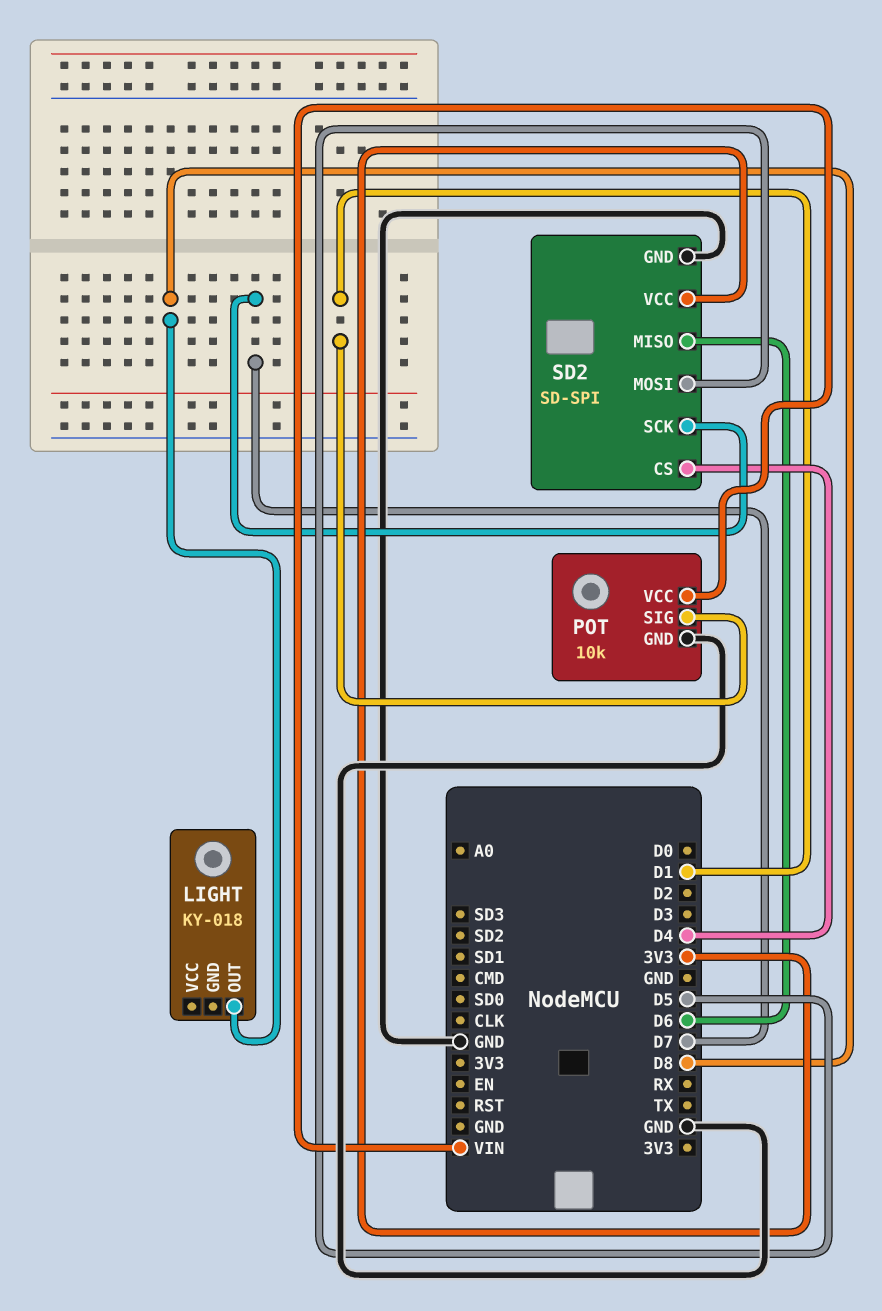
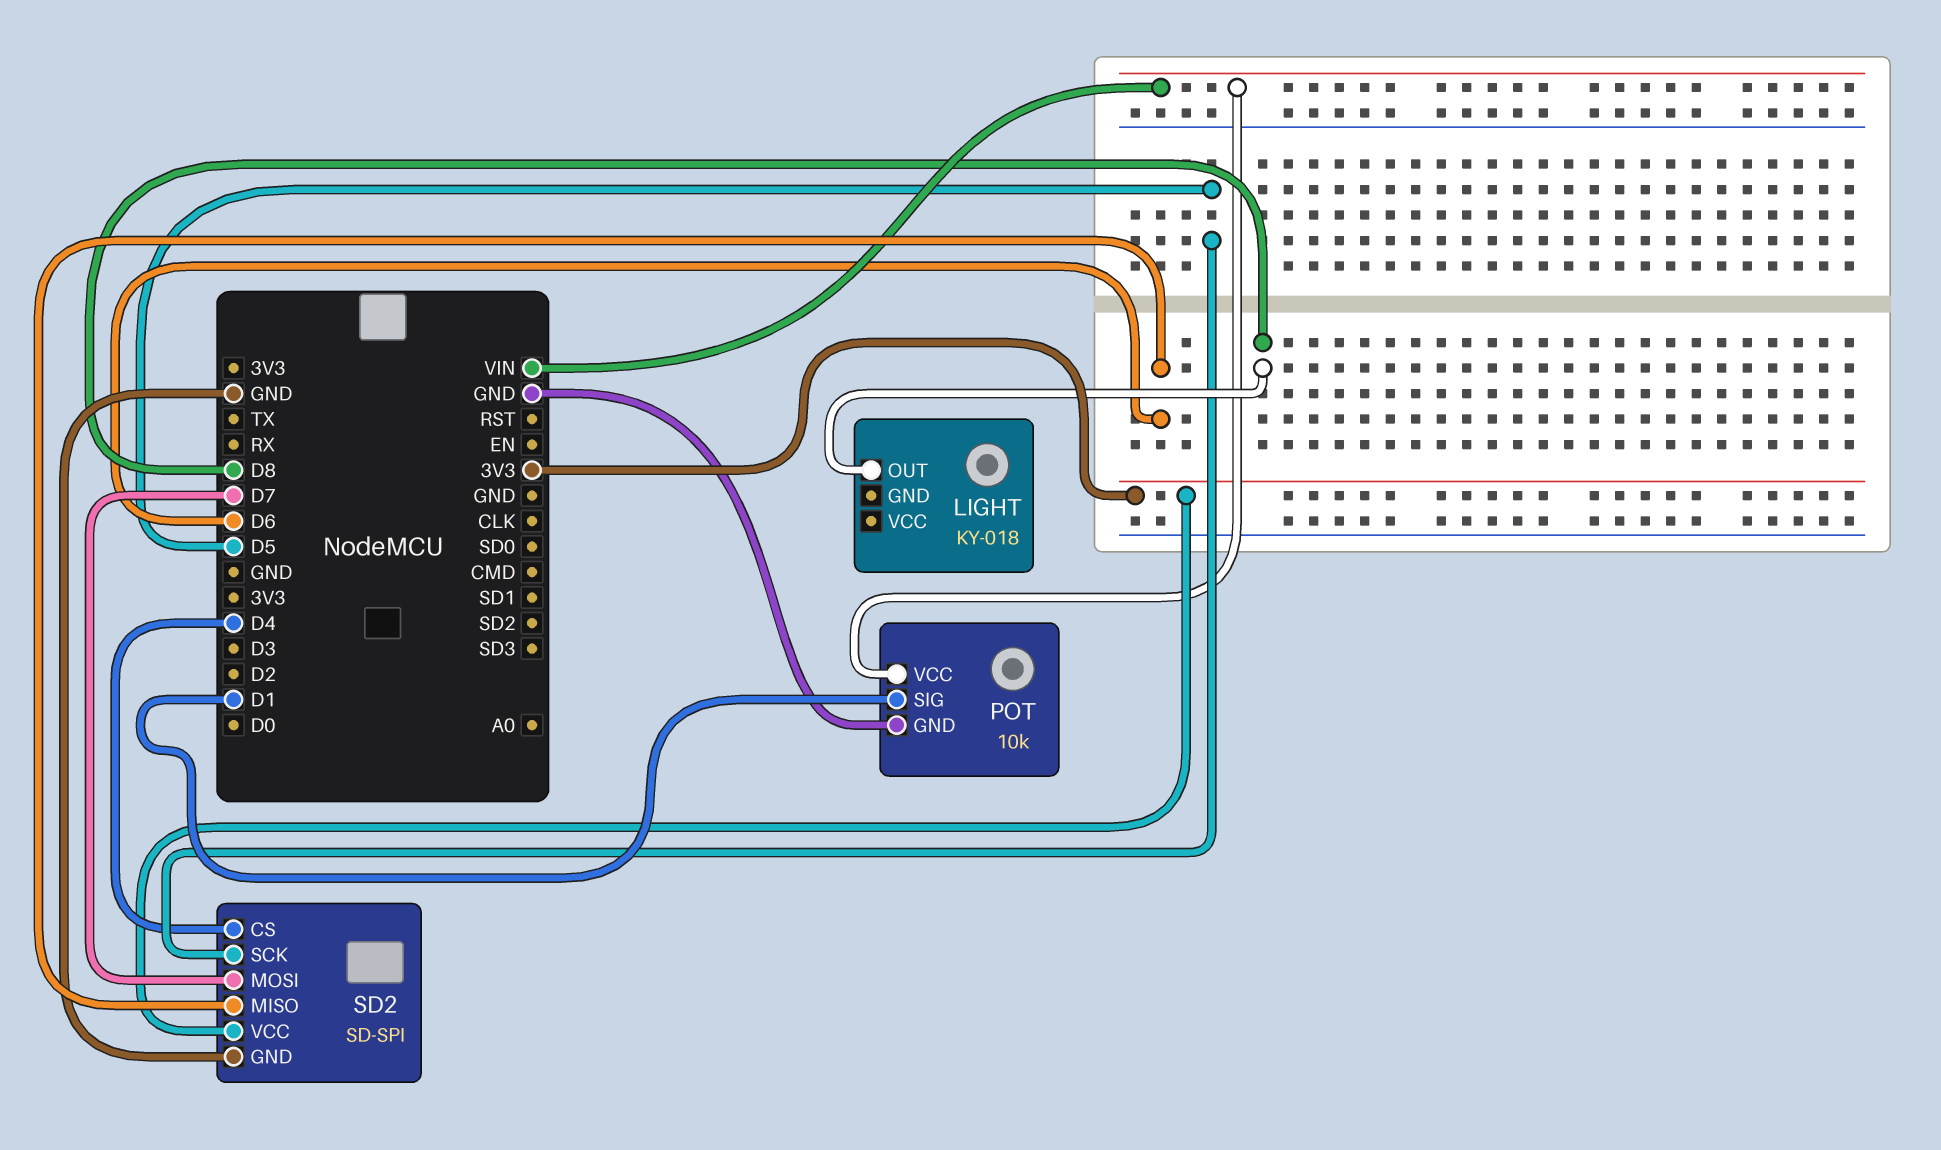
SD2 pin MOSI: D5 -> D7
SD2 pin SCK: D7 -> D5

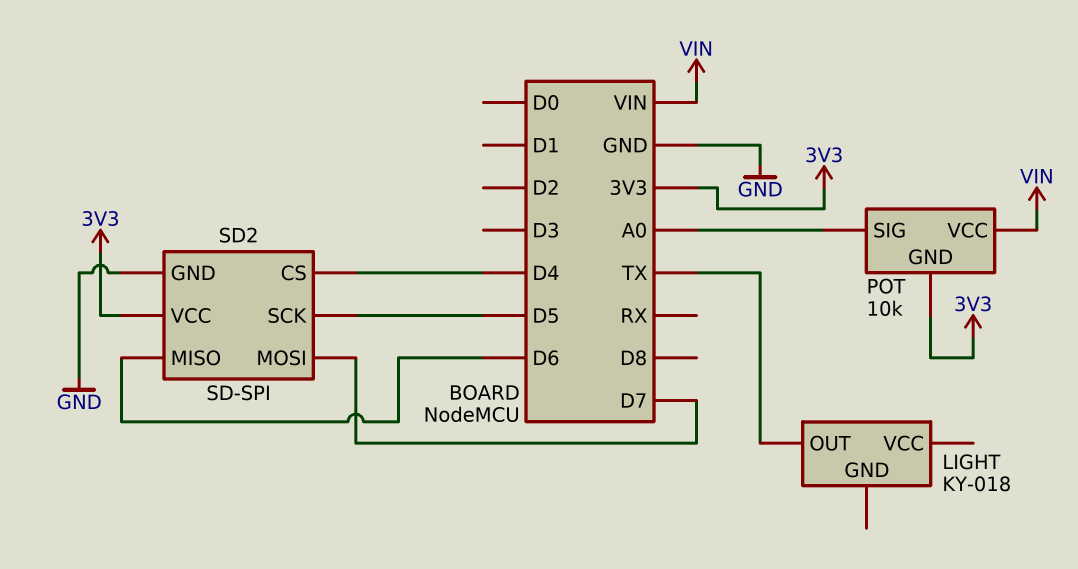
LIGHT pin OUT: D8 -> TX
POT pin GND: GND -> 3V3
POT pin SIG: D1 -> A0

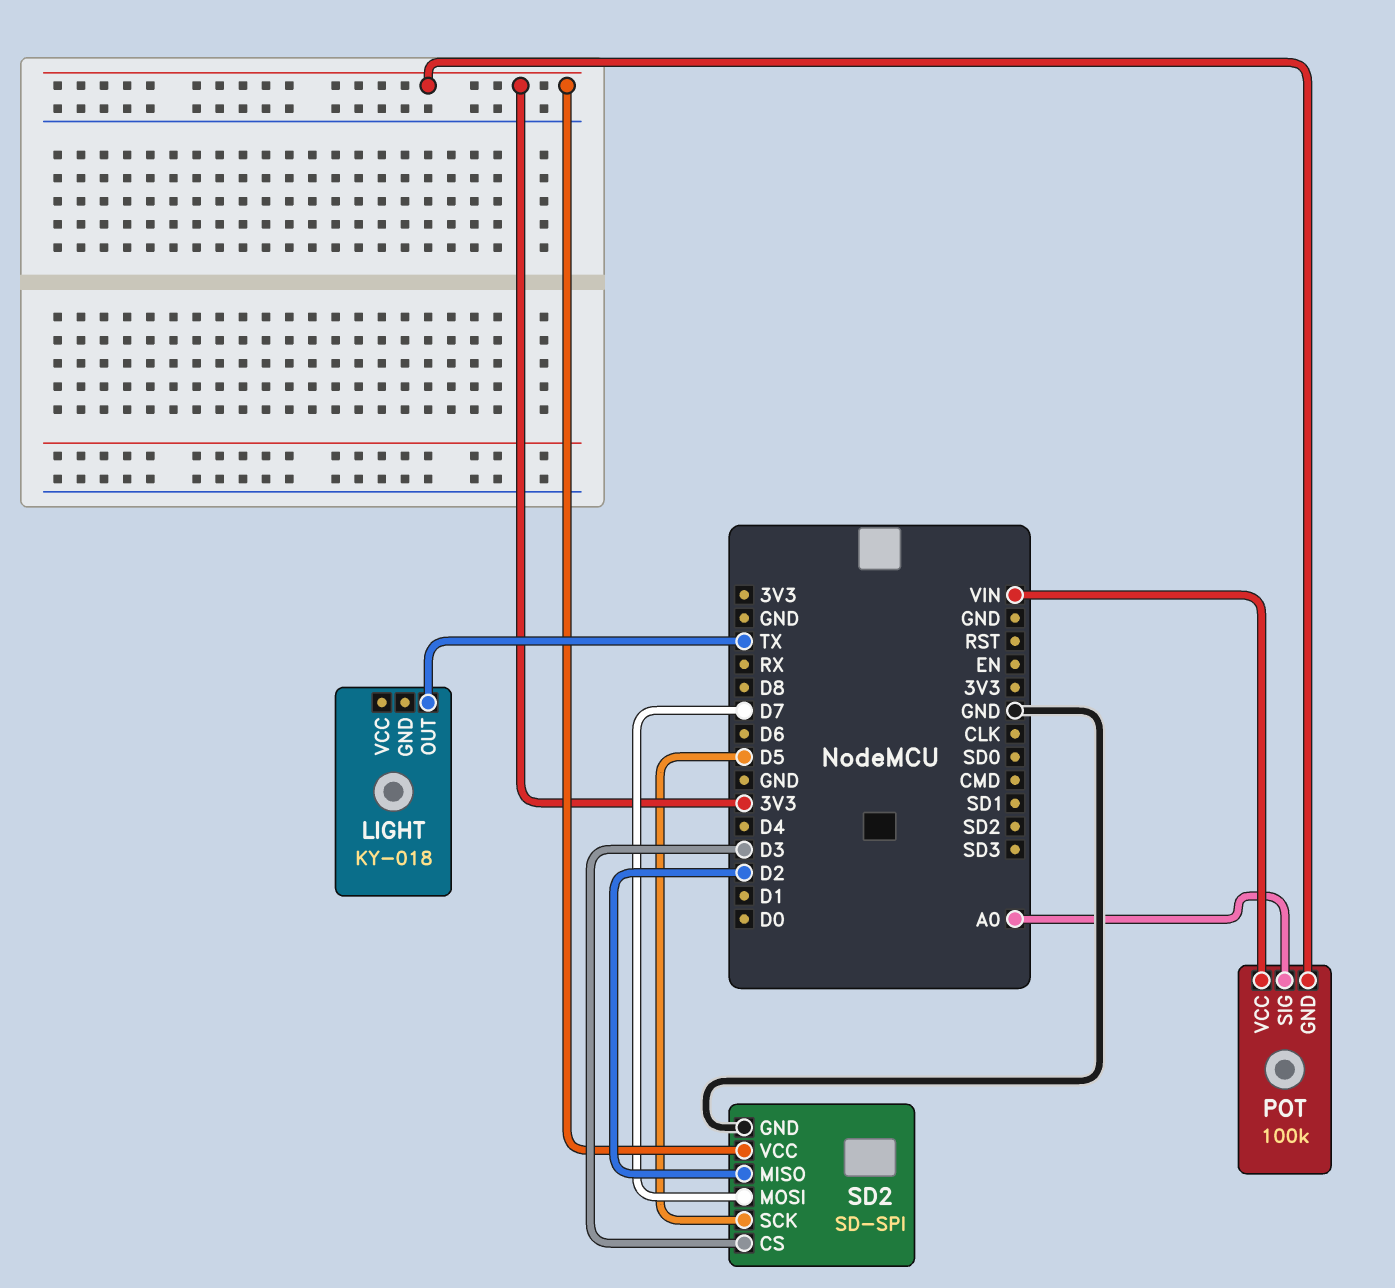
POT: 10k -> 100k
SD2 pin CS: D4 -> D3
SD2 pin MISO: D6 -> D2

